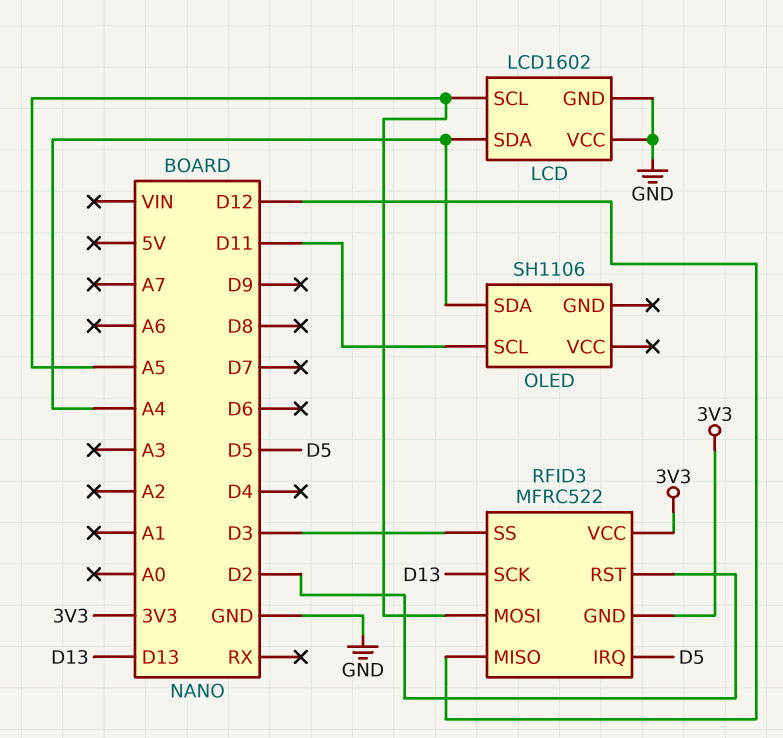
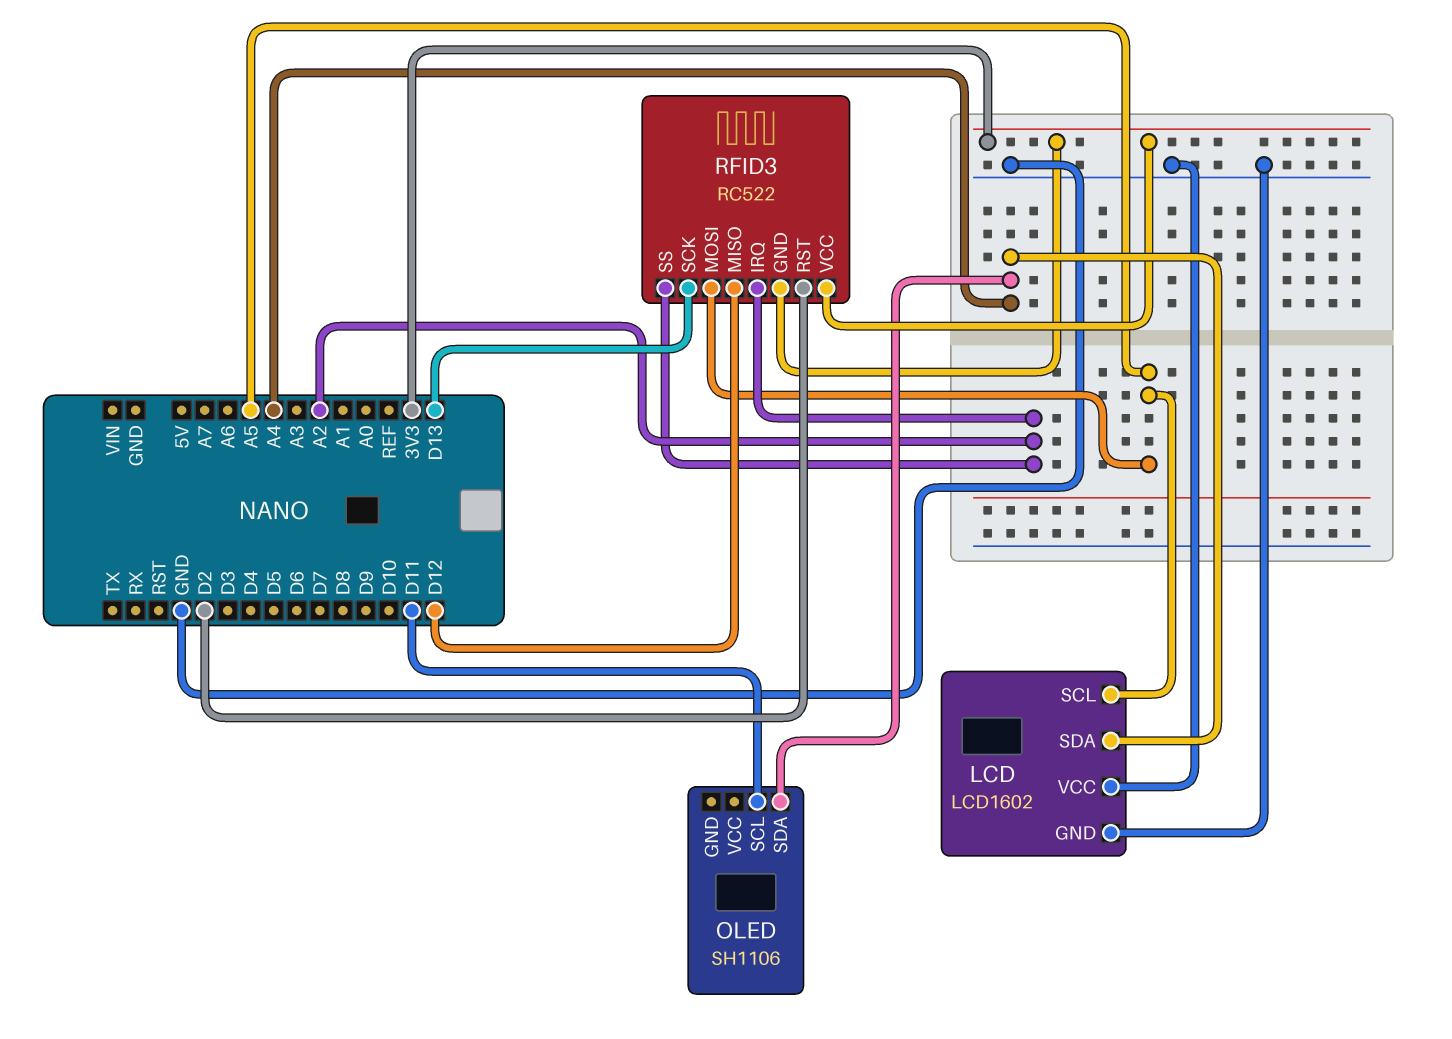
RFID3: MFRC522 -> RC522
RFID3 pin IRQ: D5 -> A2
RFID3 pin SS: D3 -> A2

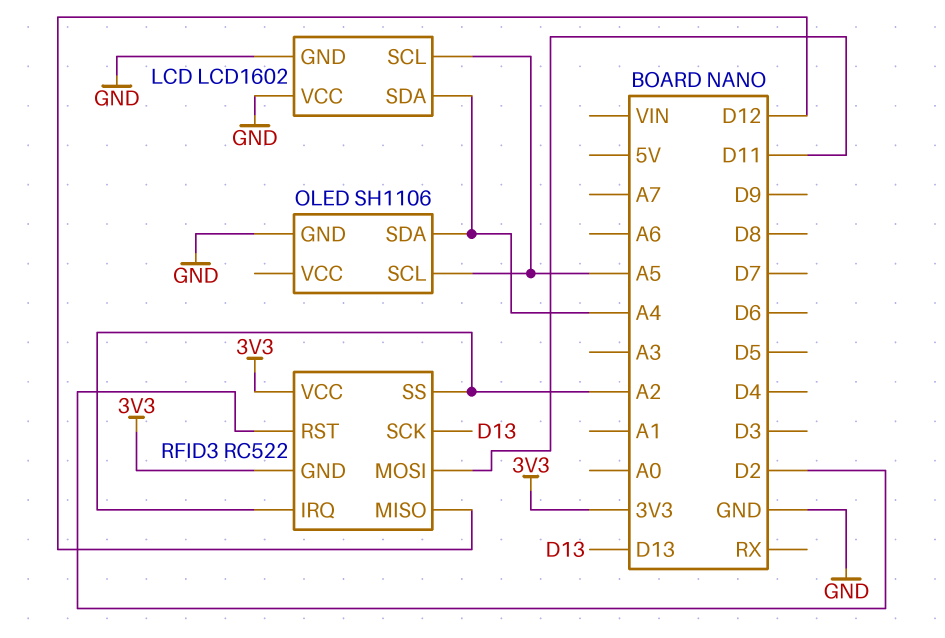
OLED pin GND: none -> GND
OLED pin SCL: D11 -> A5
RFID3 pin MOSI: A5 -> D11

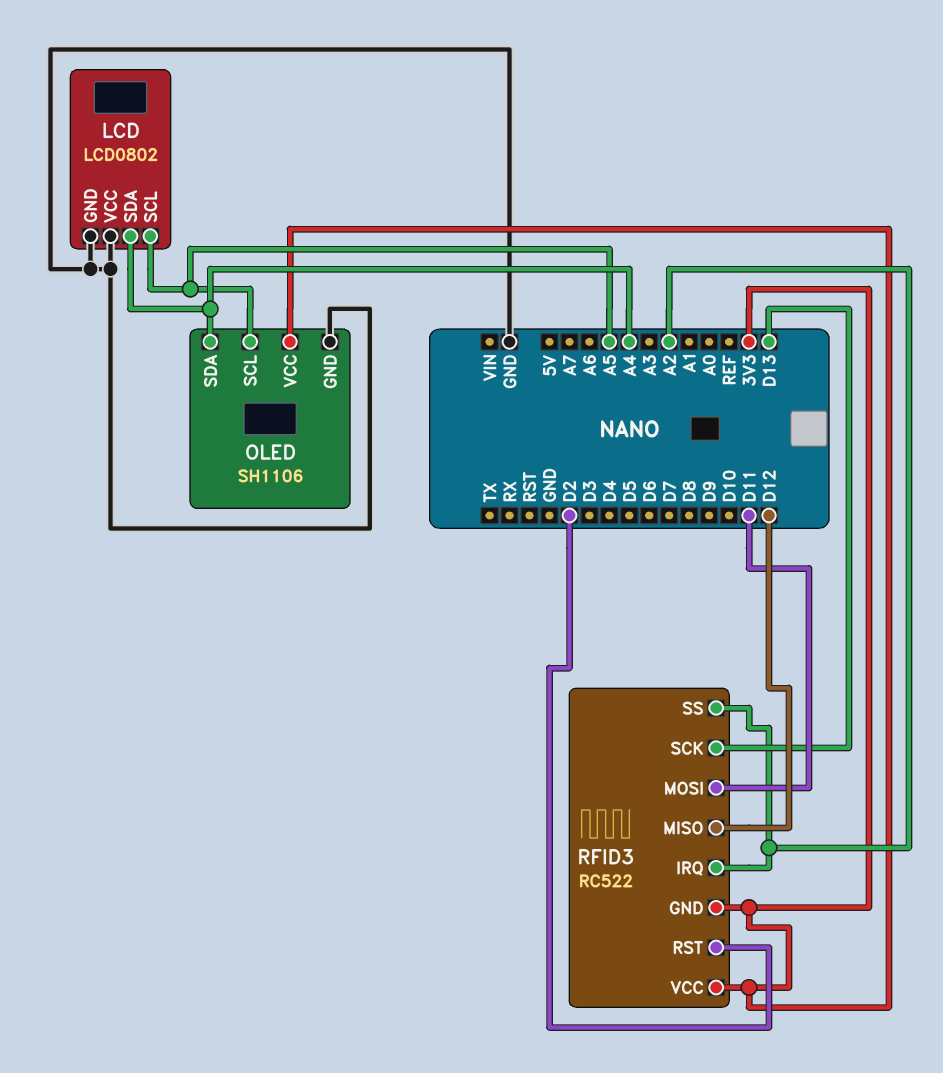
LCD: LCD1602 -> LCD0802
OLED pin VCC: none -> 3V3

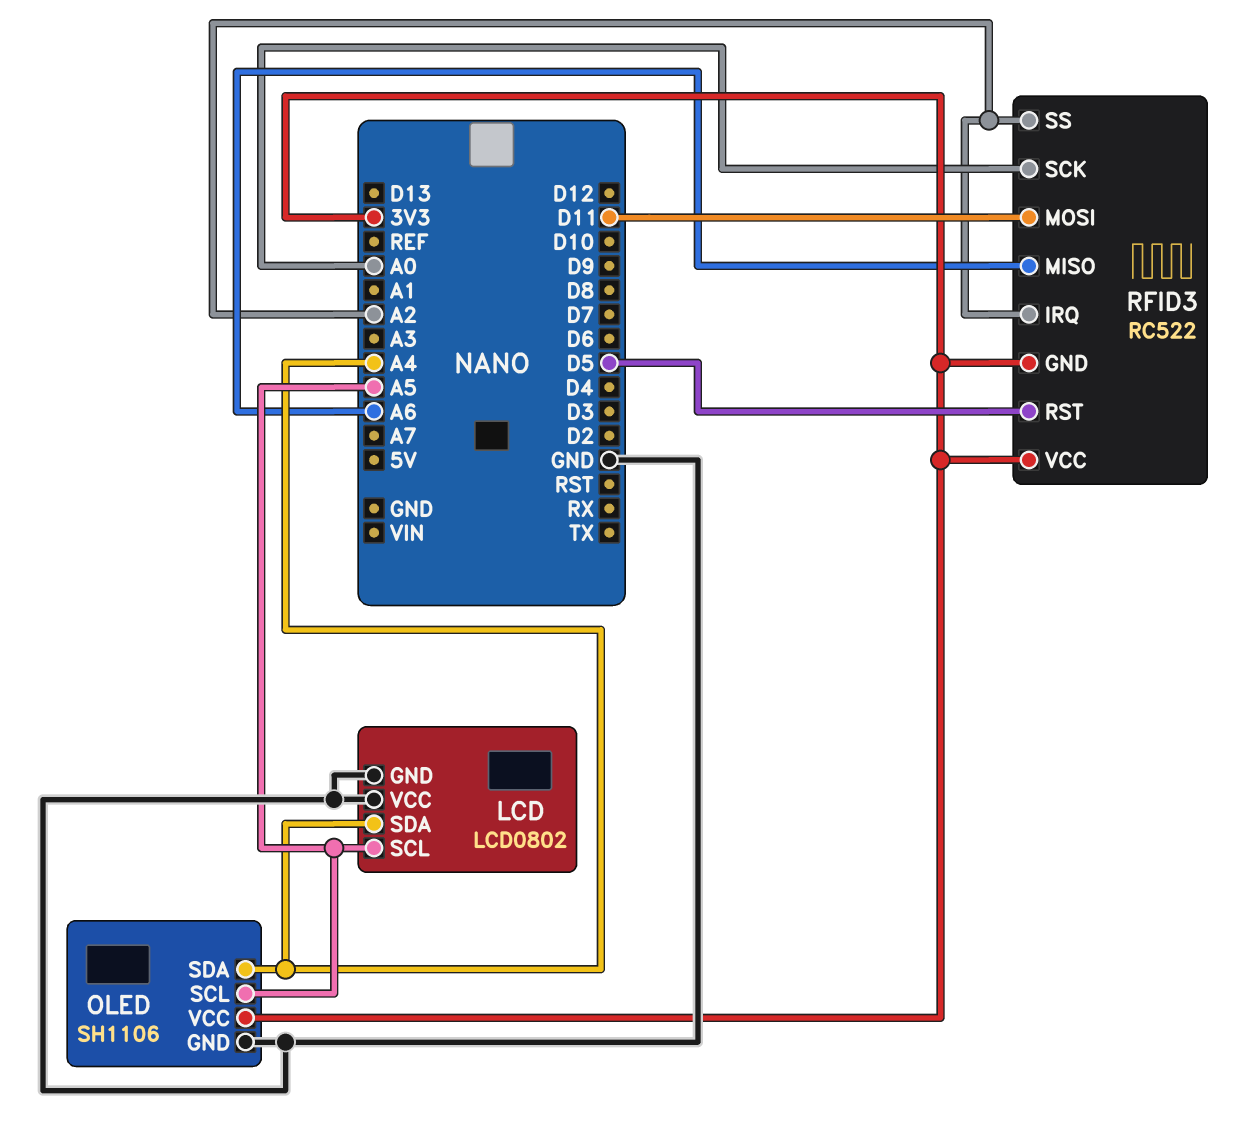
RFID3 pin MISO: D12 -> A6
RFID3 pin RST: D2 -> D5
RFID3 pin SCK: D13 -> A0

